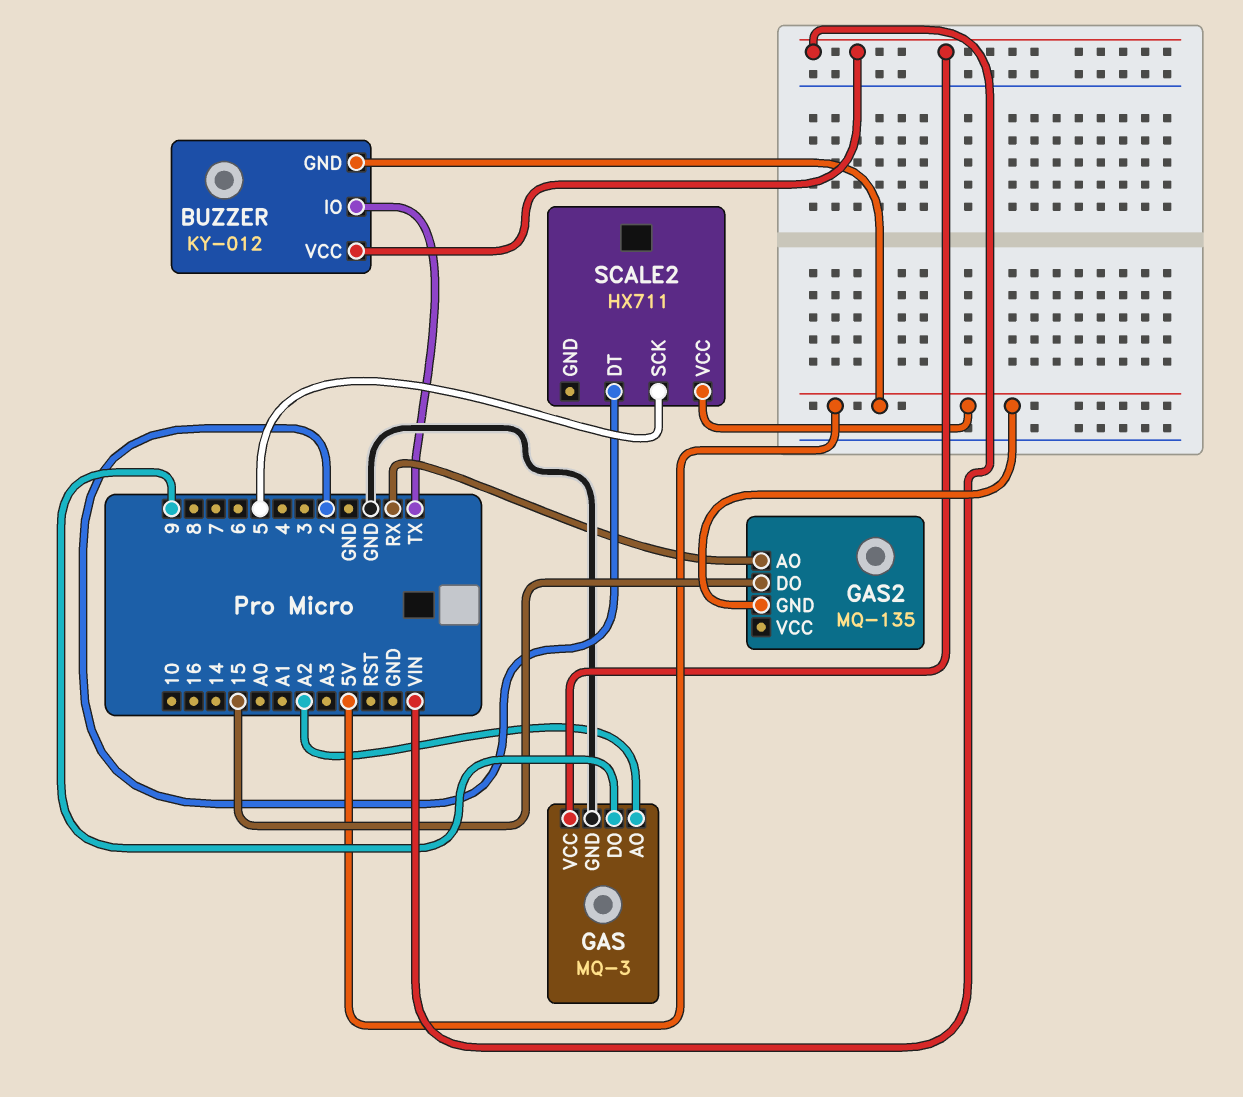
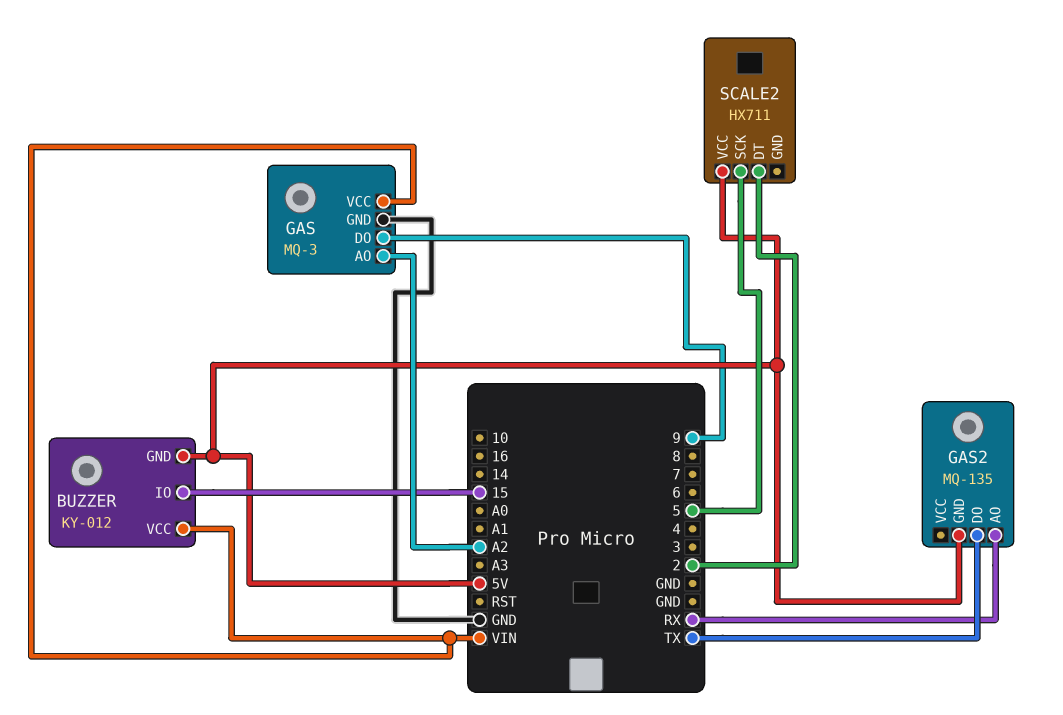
BUZZER pin IO: TX -> 15
GAS2 pin DO: 15 -> TX

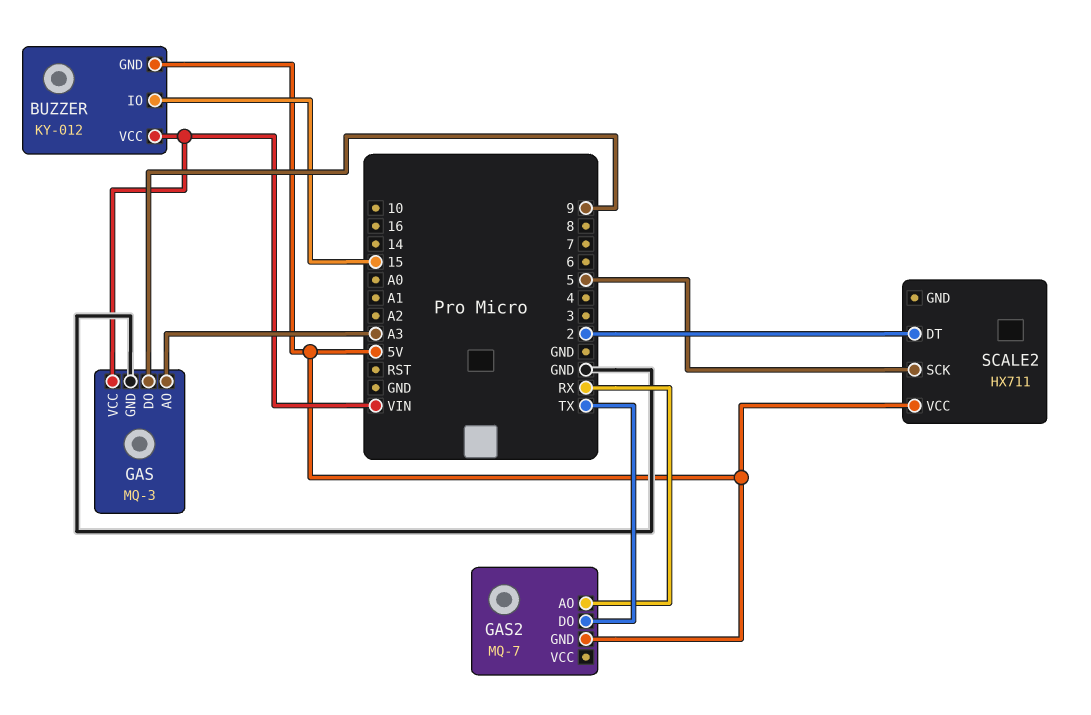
GAS pin AO: A2 -> A3
GAS2: MQ-135 -> MQ-7

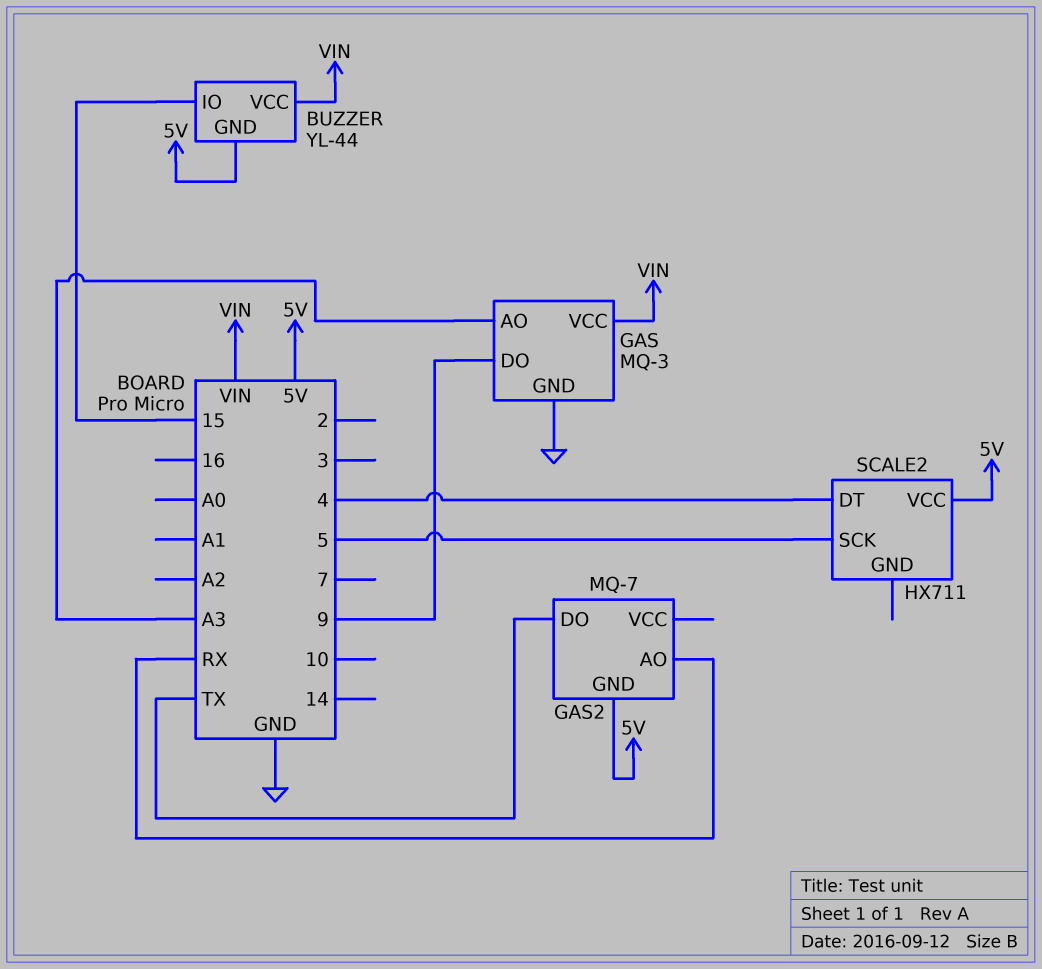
BUZZER: KY-012 -> YL-44
SCALE2 pin DT: 2 -> 4

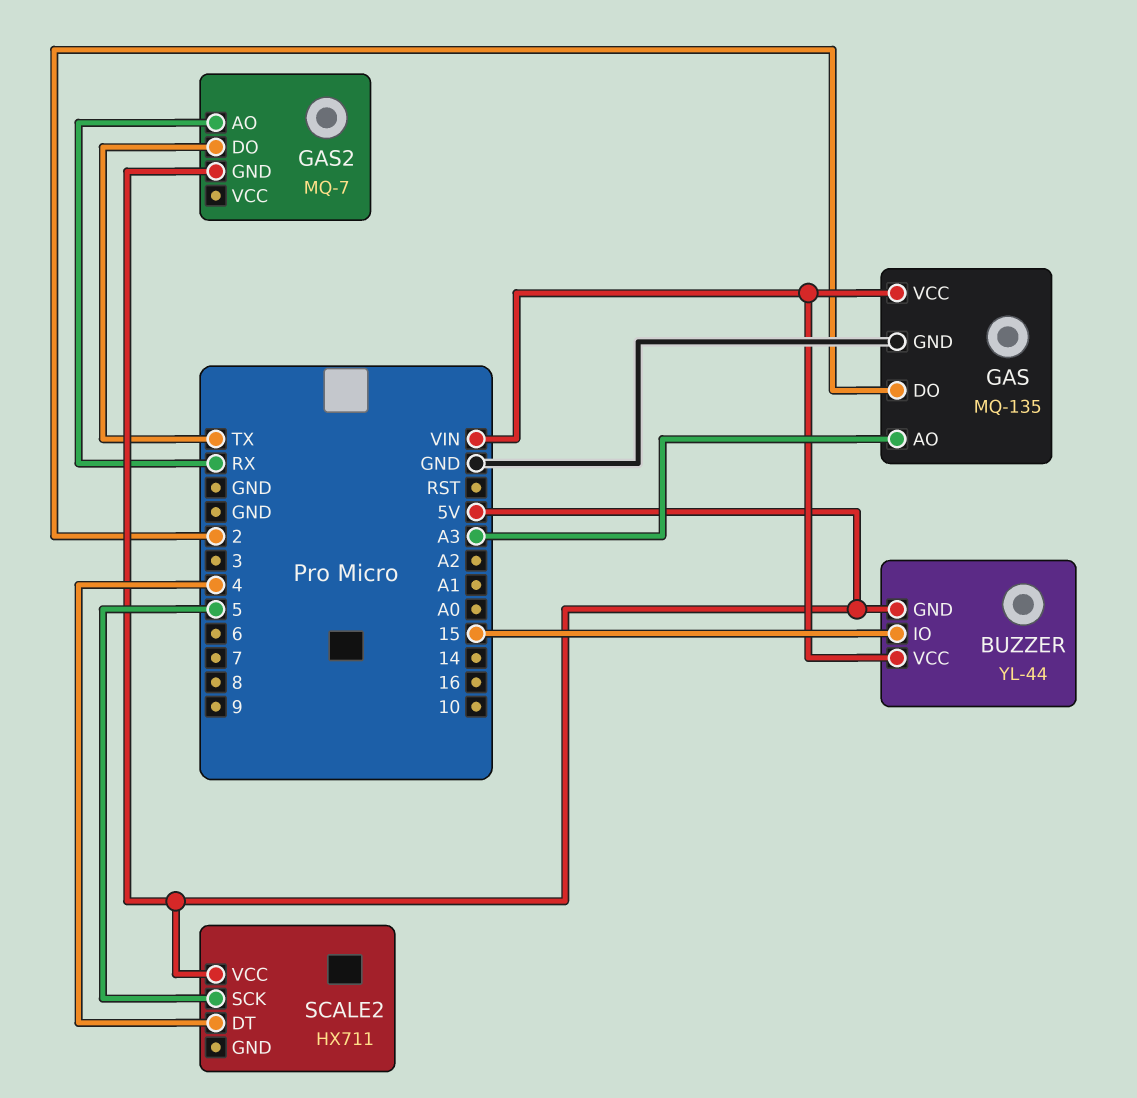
GAS: MQ-3 -> MQ-135
GAS pin DO: 9 -> 2

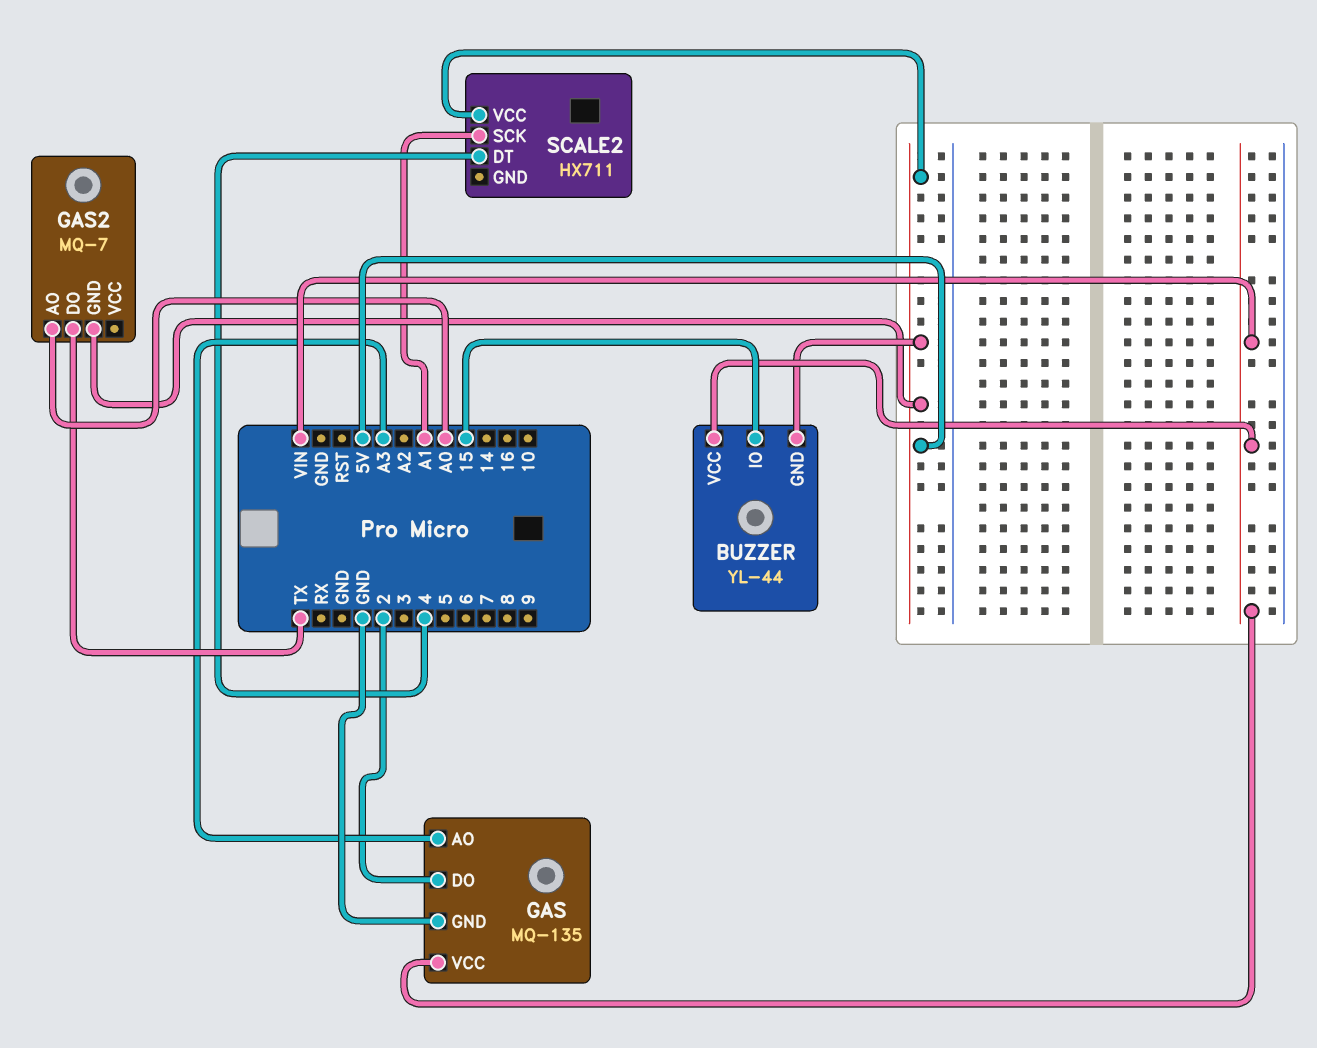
GAS2 pin AO: RX -> A0
SCALE2 pin SCK: 5 -> A1

